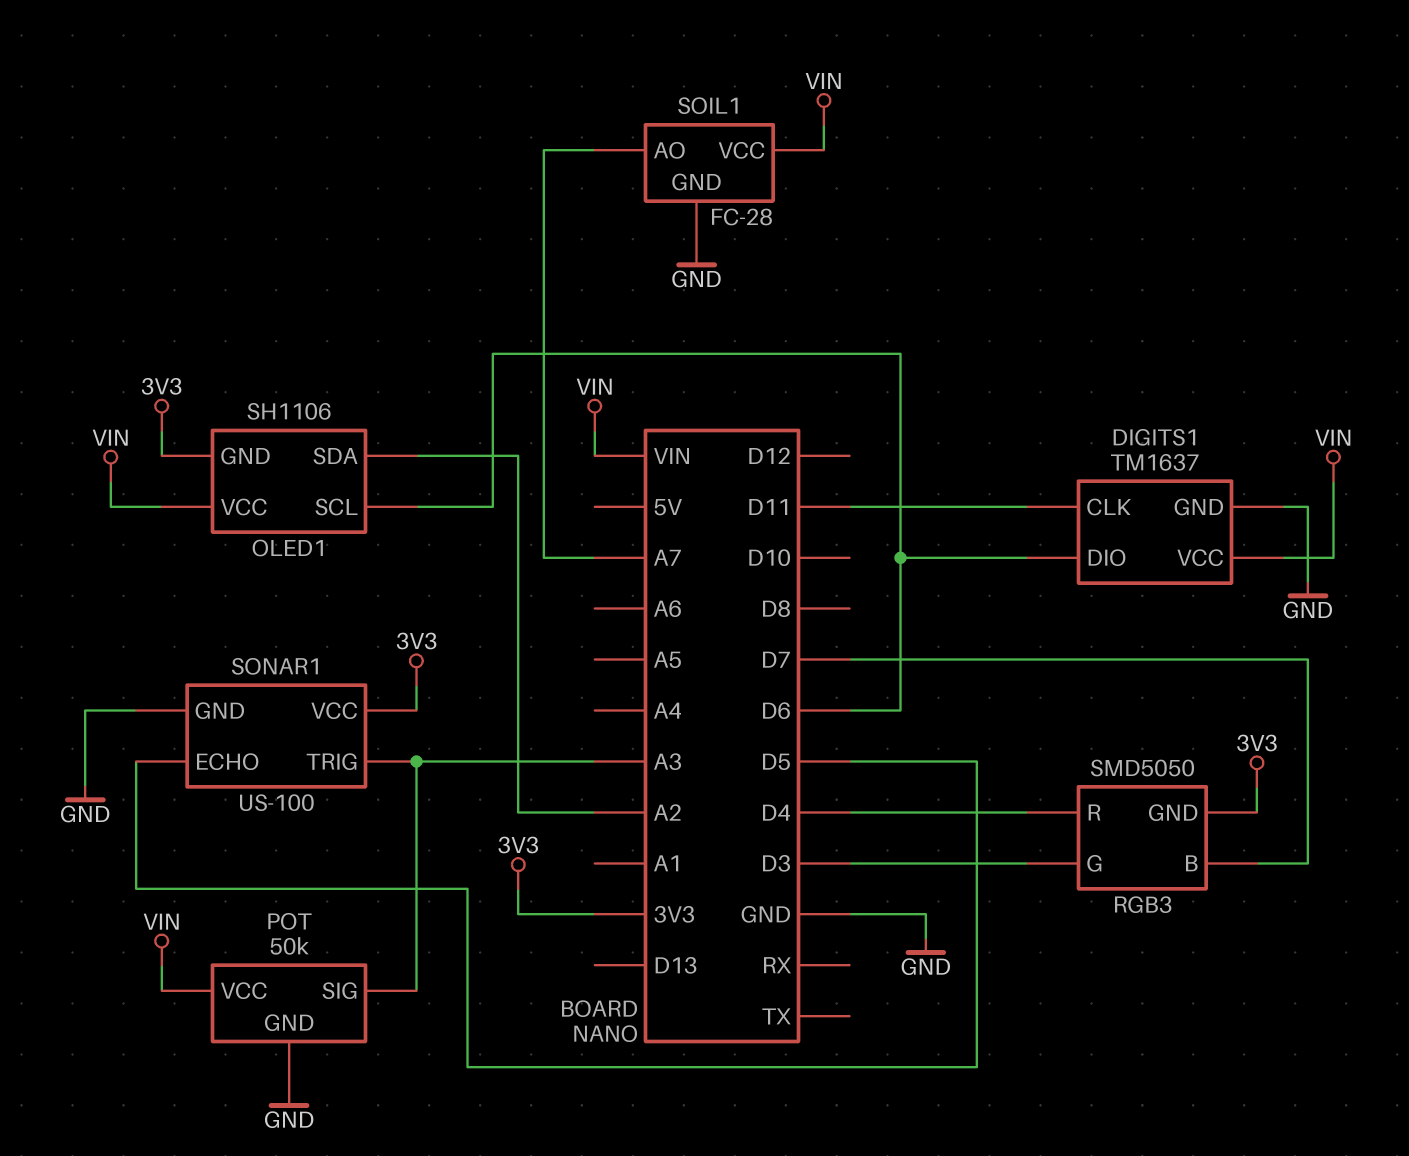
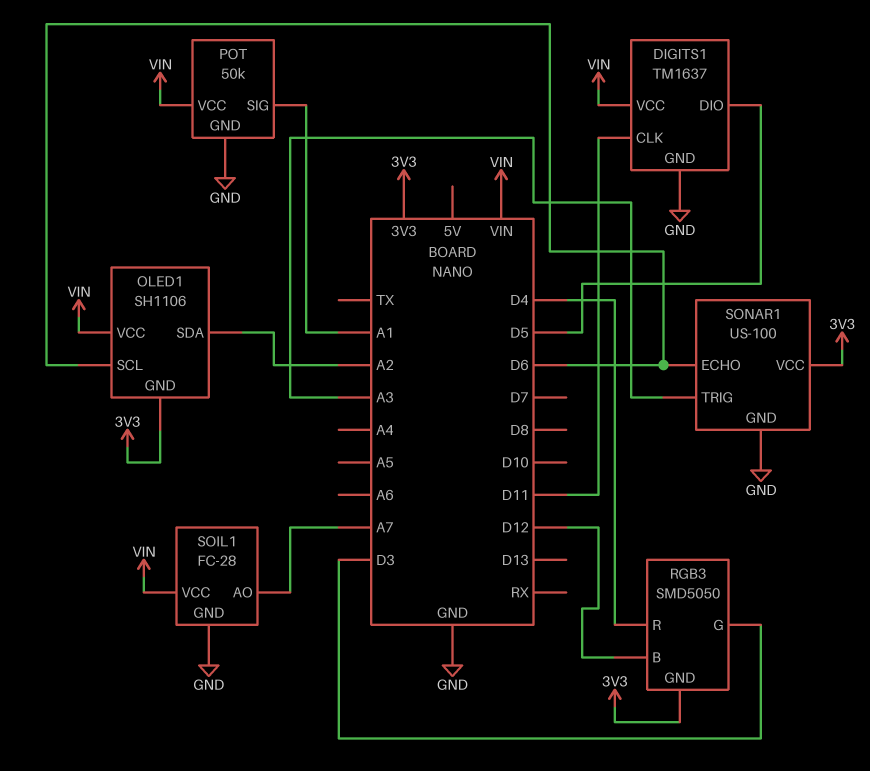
DIGITS1 pin DIO: D6 -> D5
POT pin SIG: A3 -> A1
RGB3 pin B: D7 -> D12
SONAR1 pin ECHO: D5 -> D6

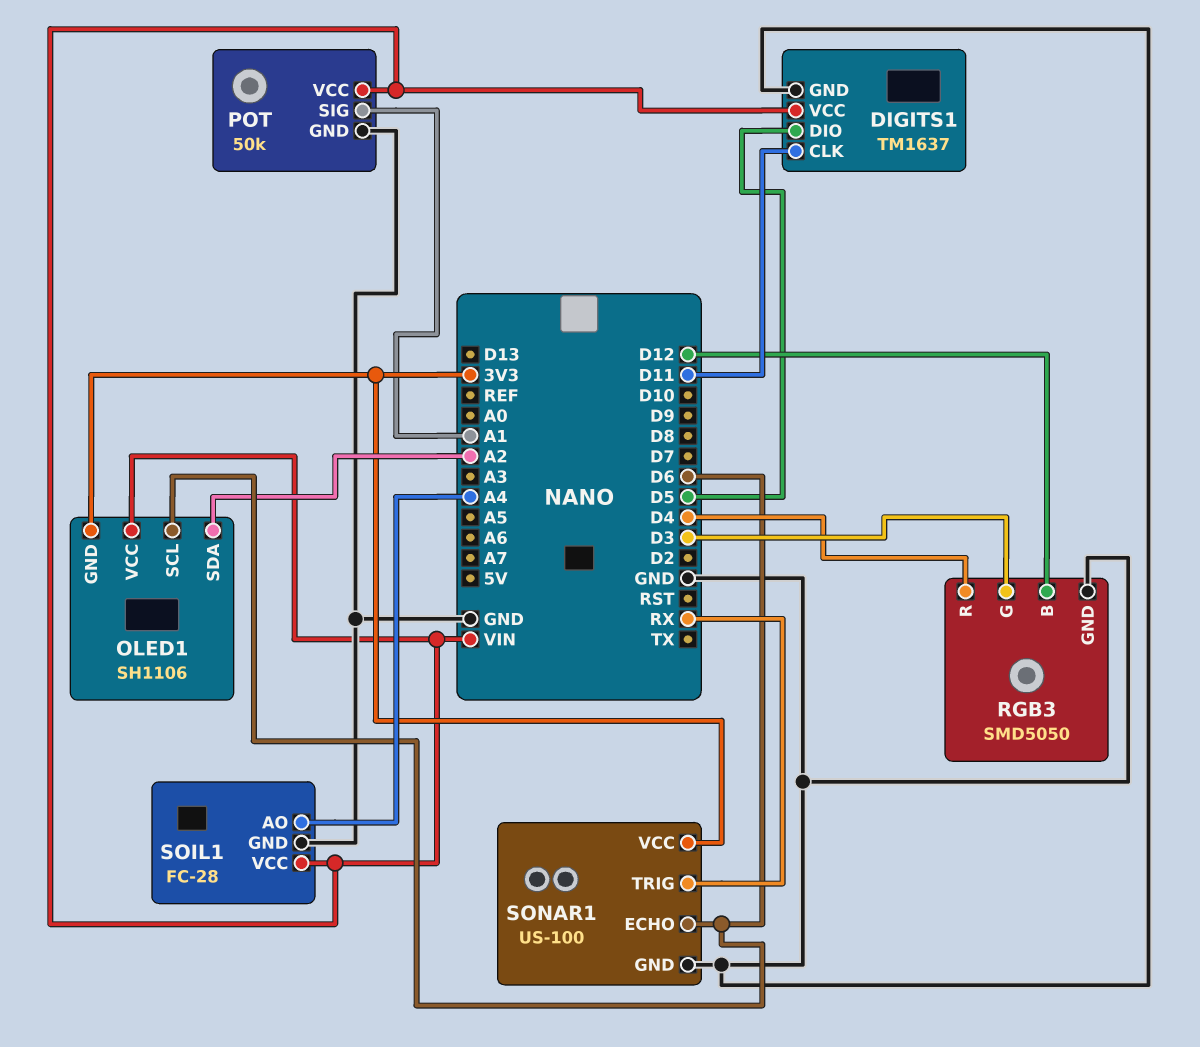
RGB3 pin GND: 3V3 -> GND
SOIL1 pin AO: A7 -> A4
SONAR1 pin TRIG: A3 -> RX

